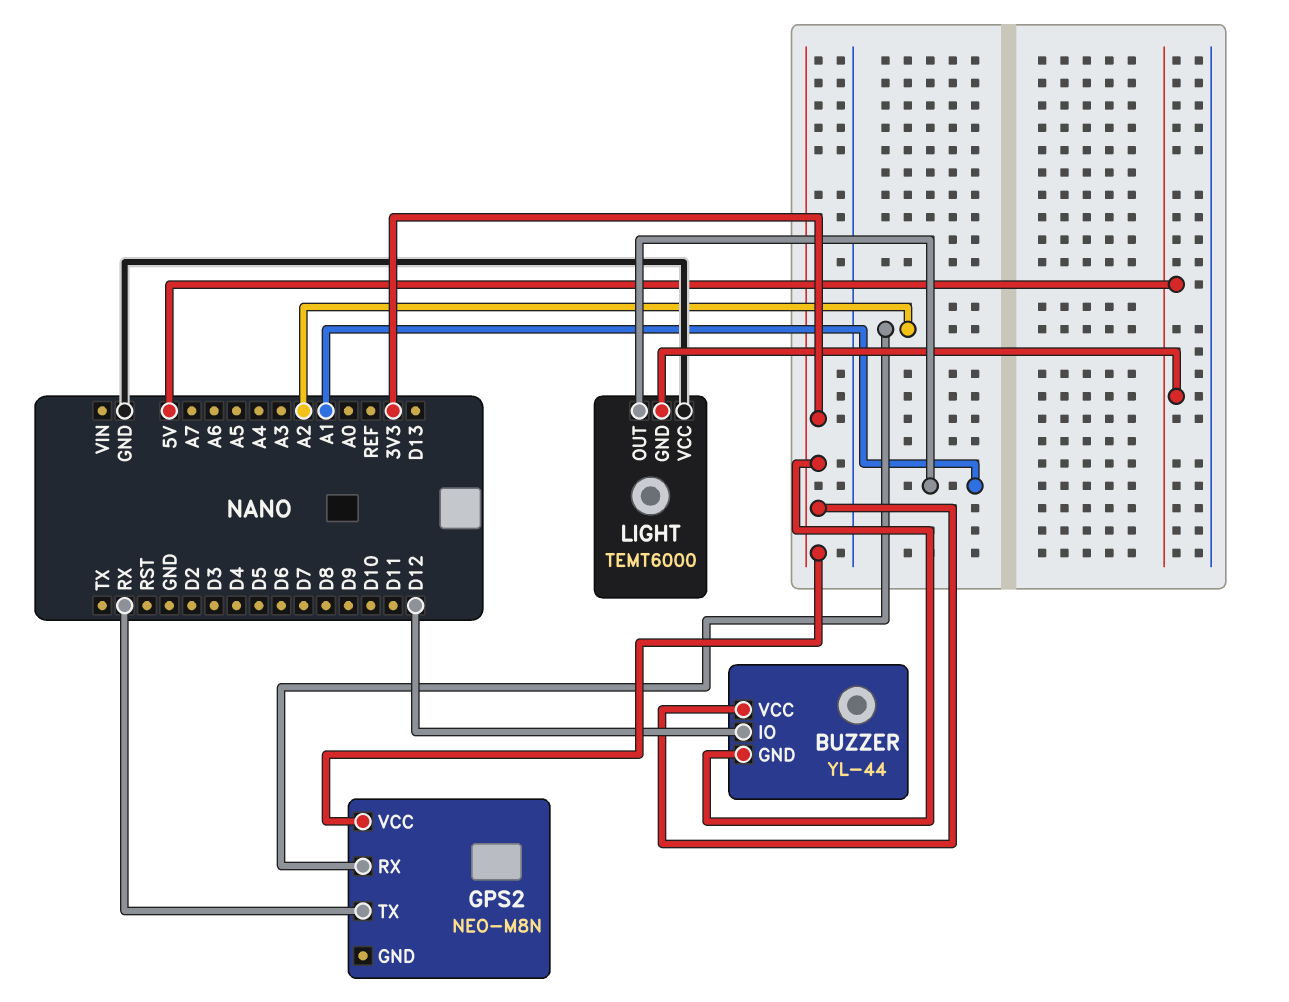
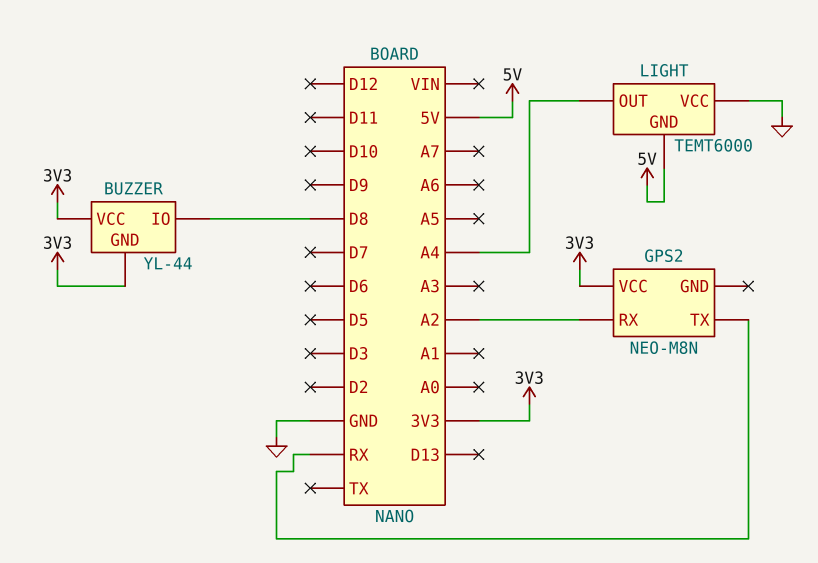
BUZZER pin IO: D12 -> D8
LIGHT pin OUT: A1 -> A4

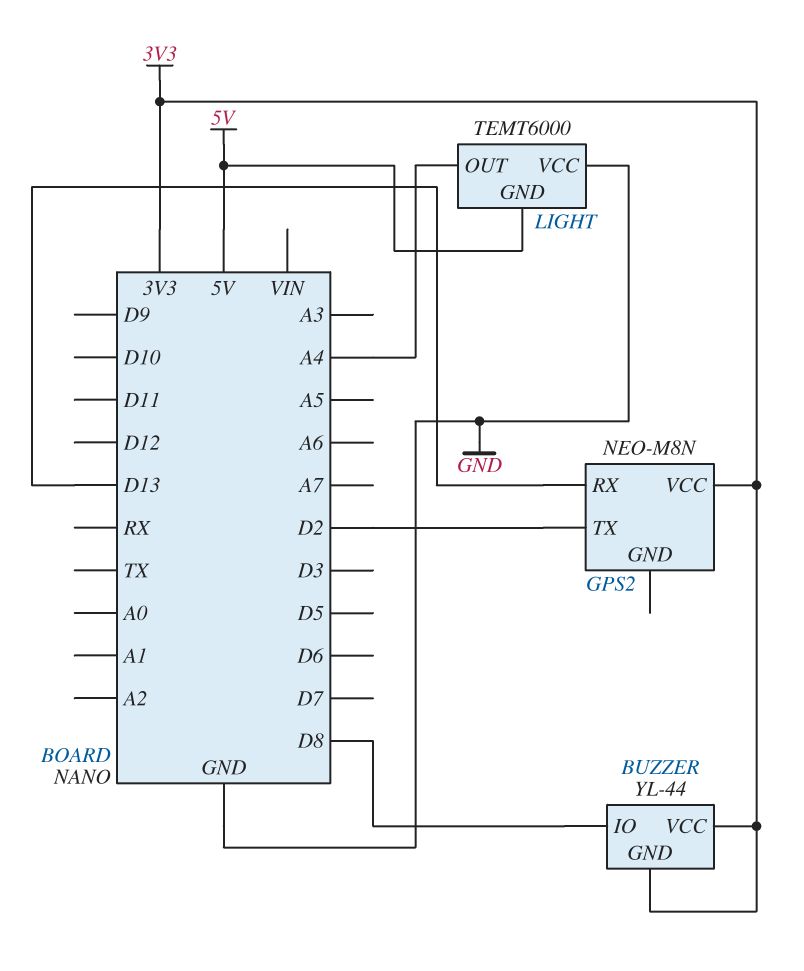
GPS2 pin RX: A2 -> D13
GPS2 pin TX: RX -> D2

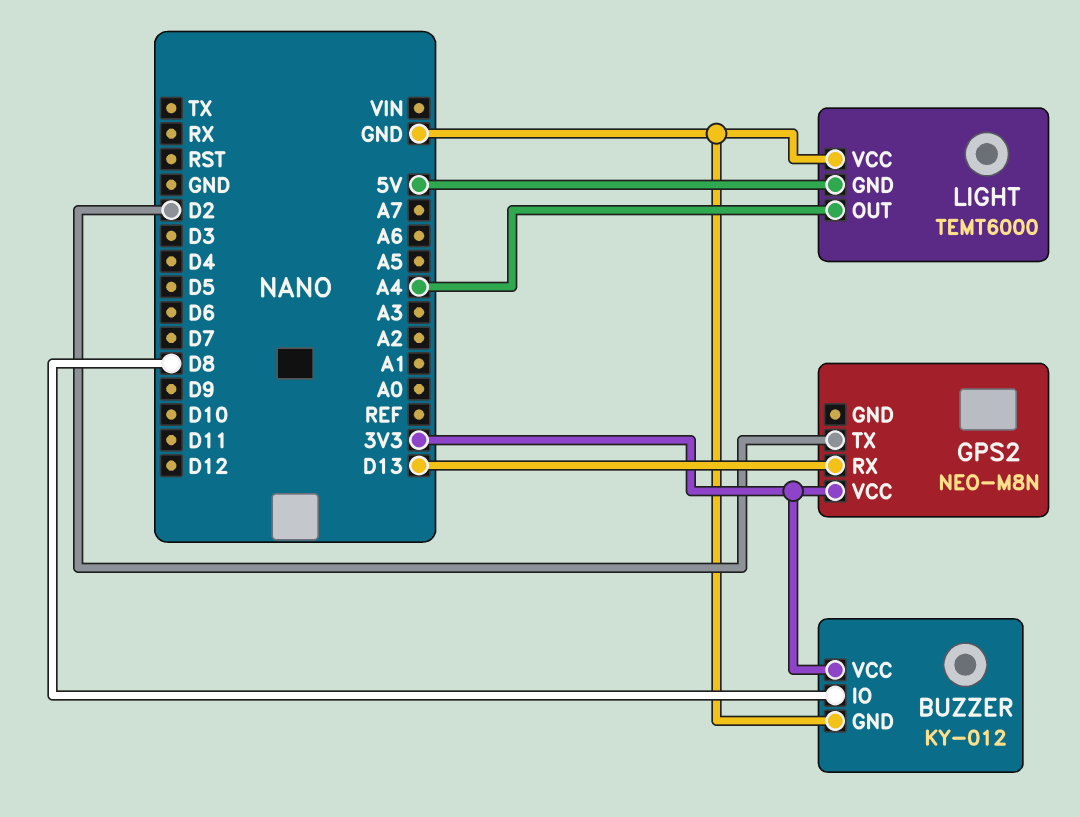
BUZZER: YL-44 -> KY-012
BUZZER pin GND: 3V3 -> GND

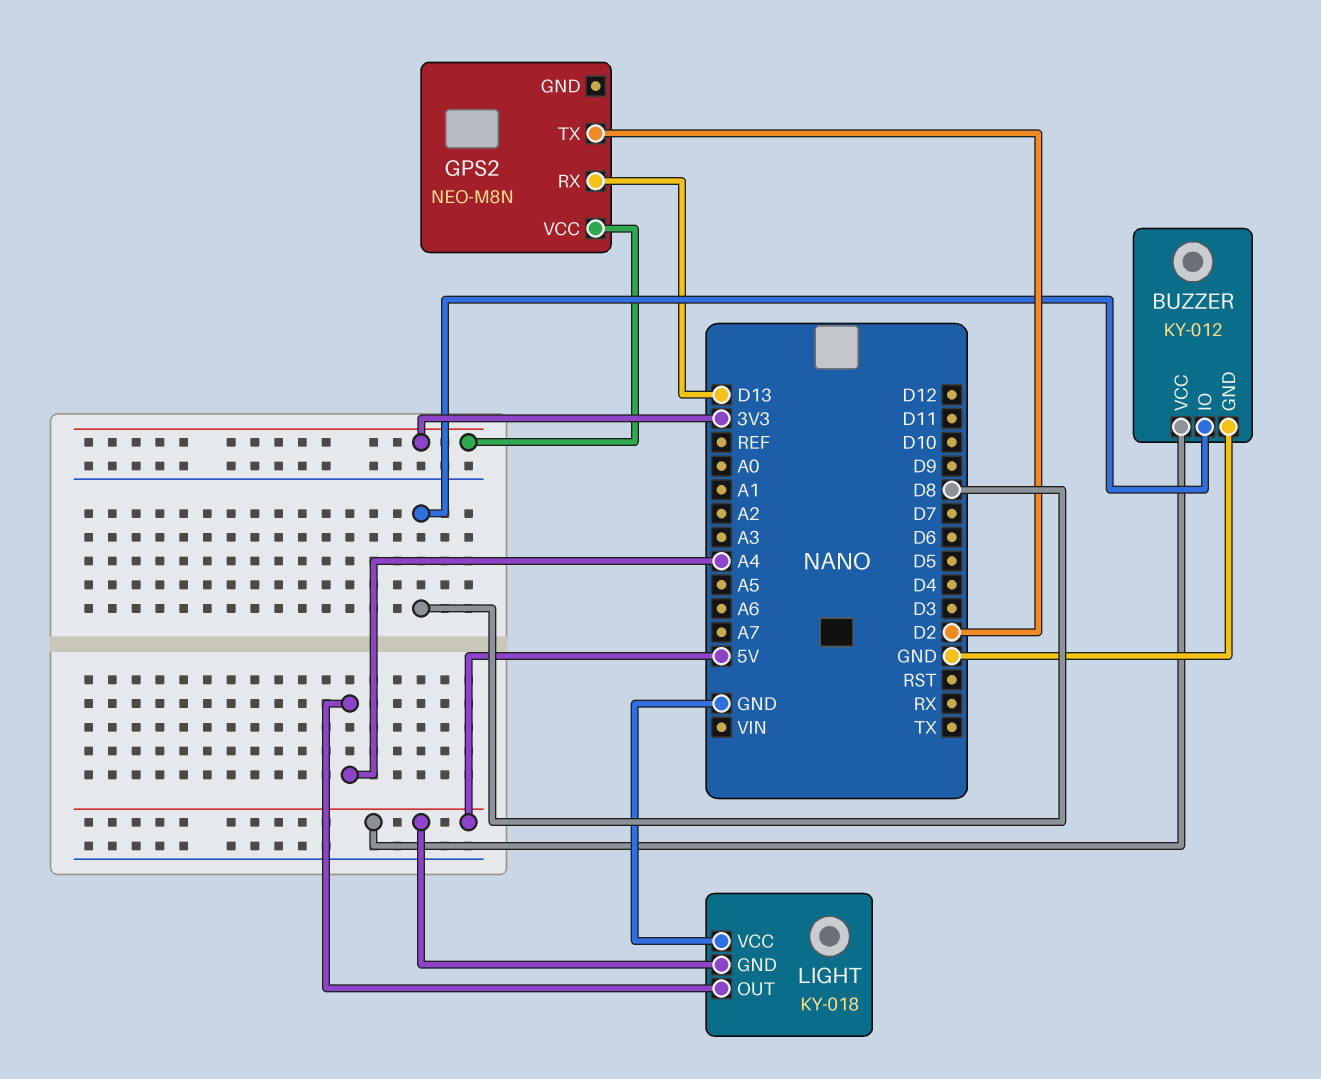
BUZZER pin VCC: 3V3 -> 5V
LIGHT: TEMT6000 -> KY-018

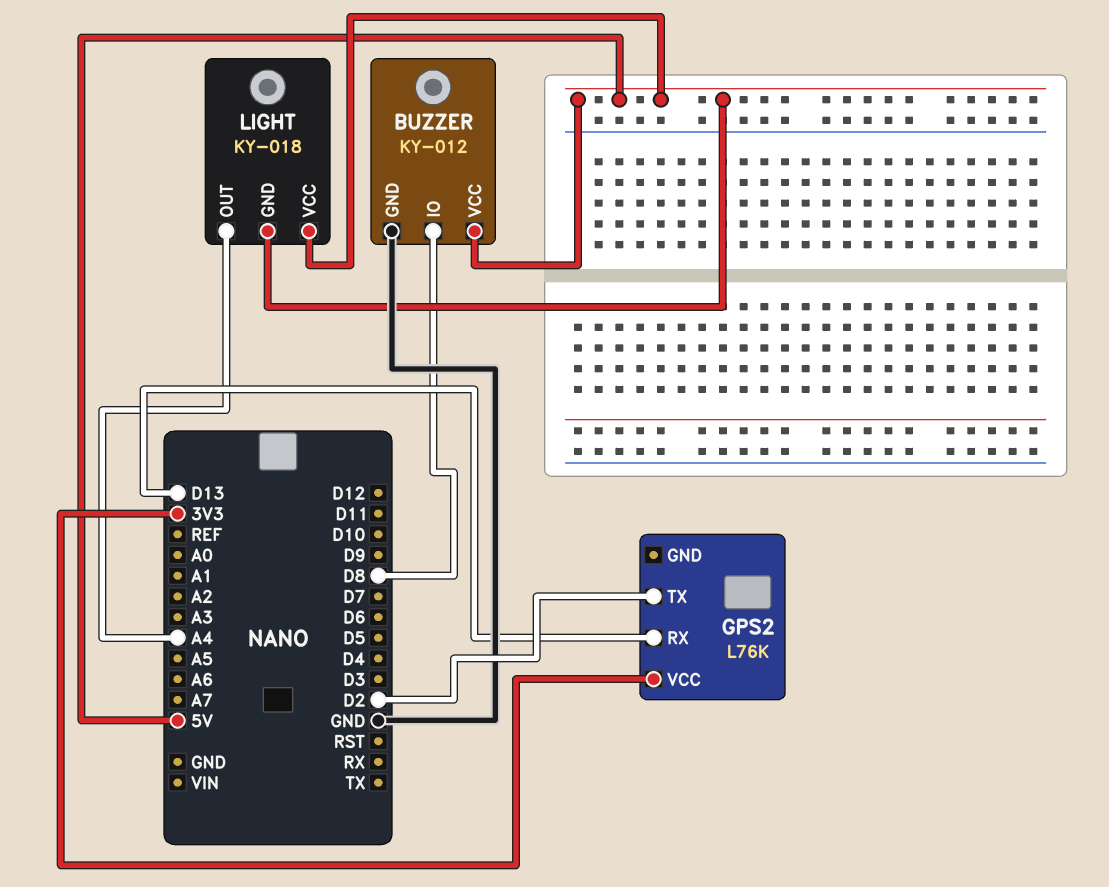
GPS2: NEO-M8N -> L76K
LIGHT pin VCC: GND -> 5V

